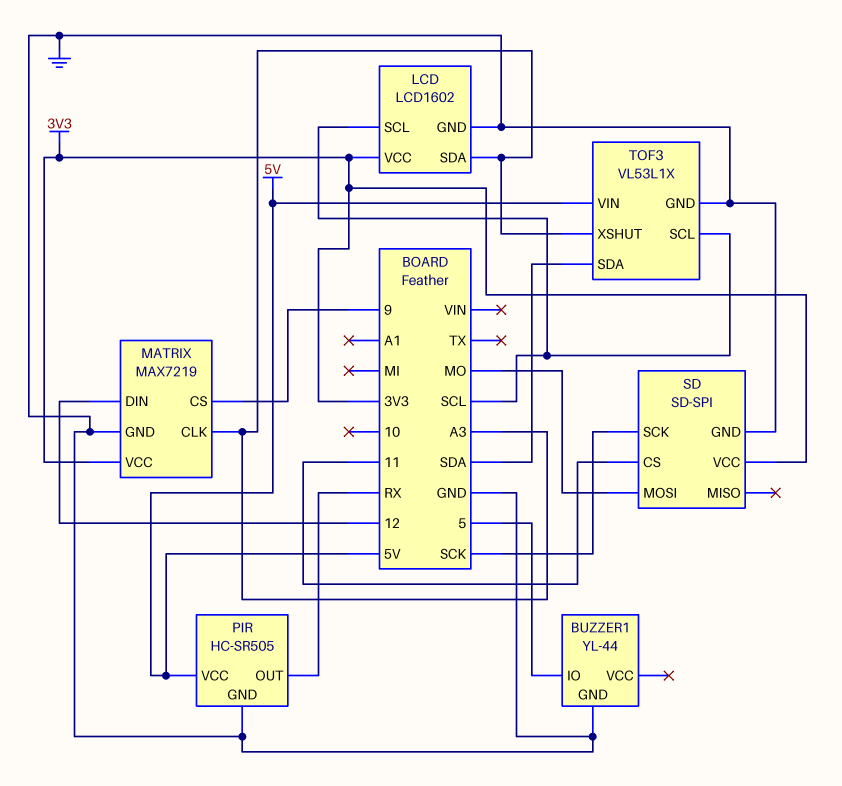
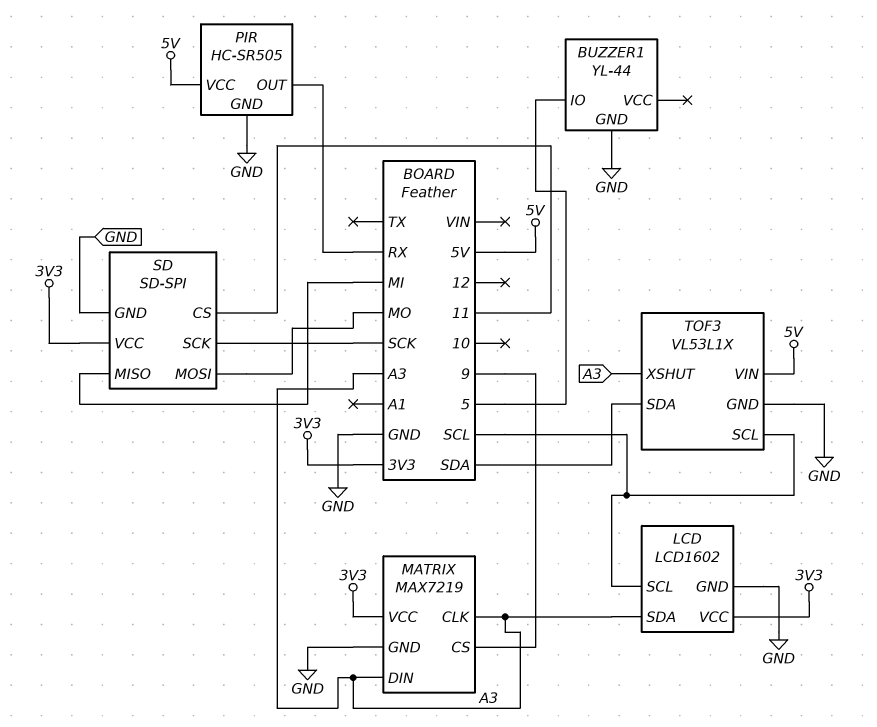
MATRIX pin DIN: 12 -> A3
SD pin MISO: none -> MI

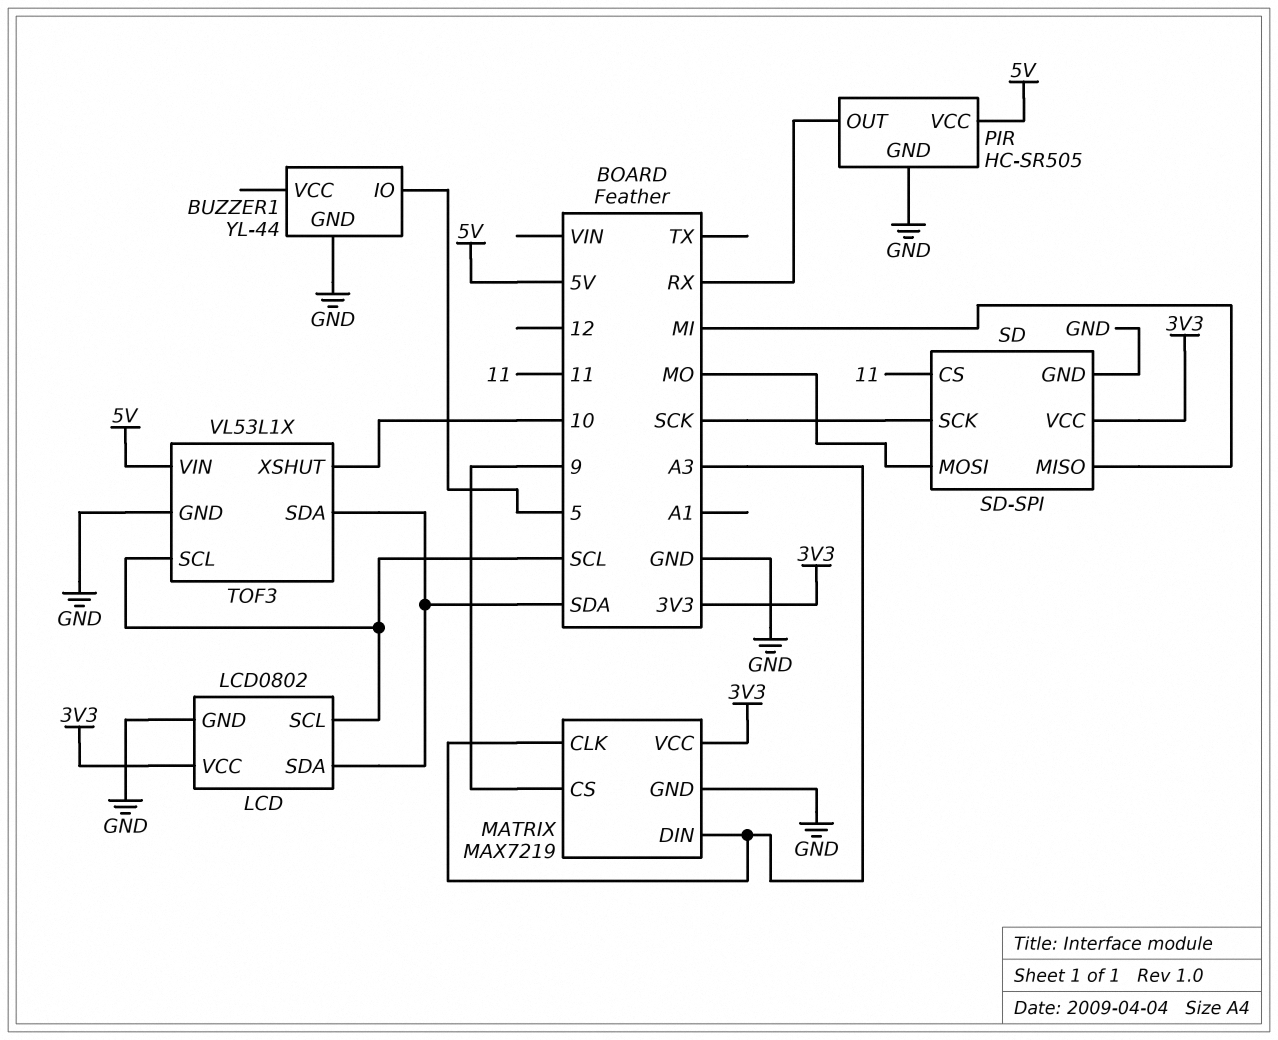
LCD: LCD1602 -> LCD0802
LCD pin SDA: A3 -> SDA
TOF3 pin XSHUT: A3 -> 10

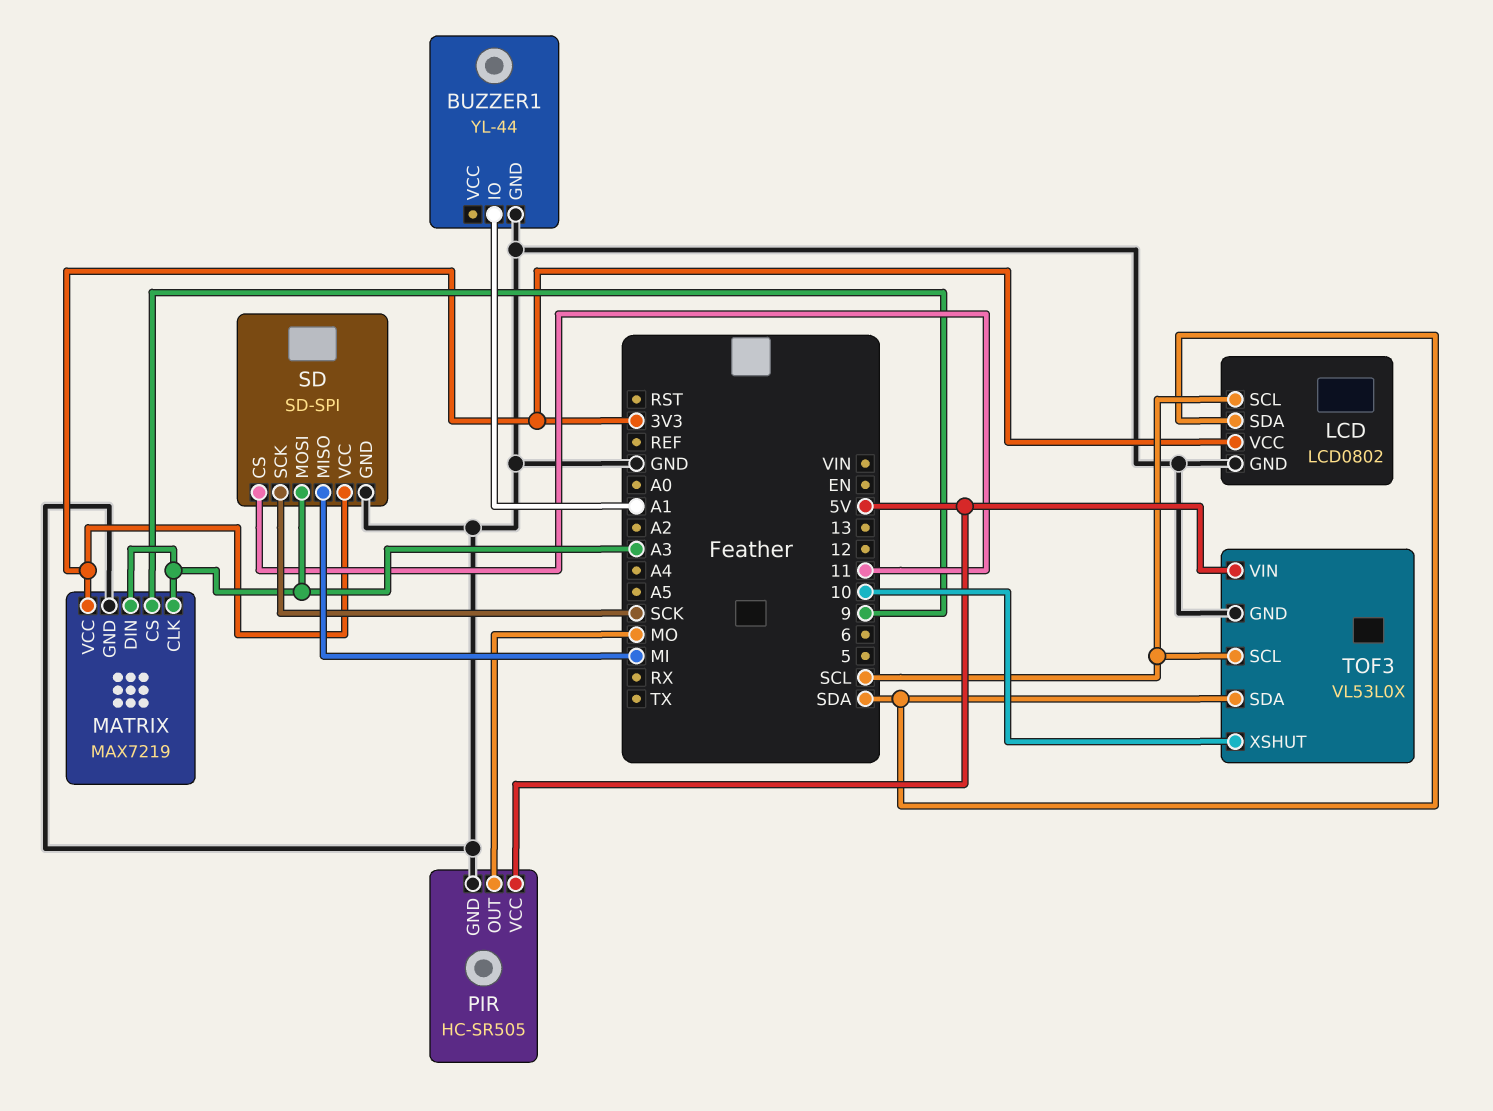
BUZZER1 pin IO: 5 -> A1
PIR pin OUT: RX -> MO
SD pin MOSI: MO -> A3
TOF3: VL53L1X -> VL53L0X

